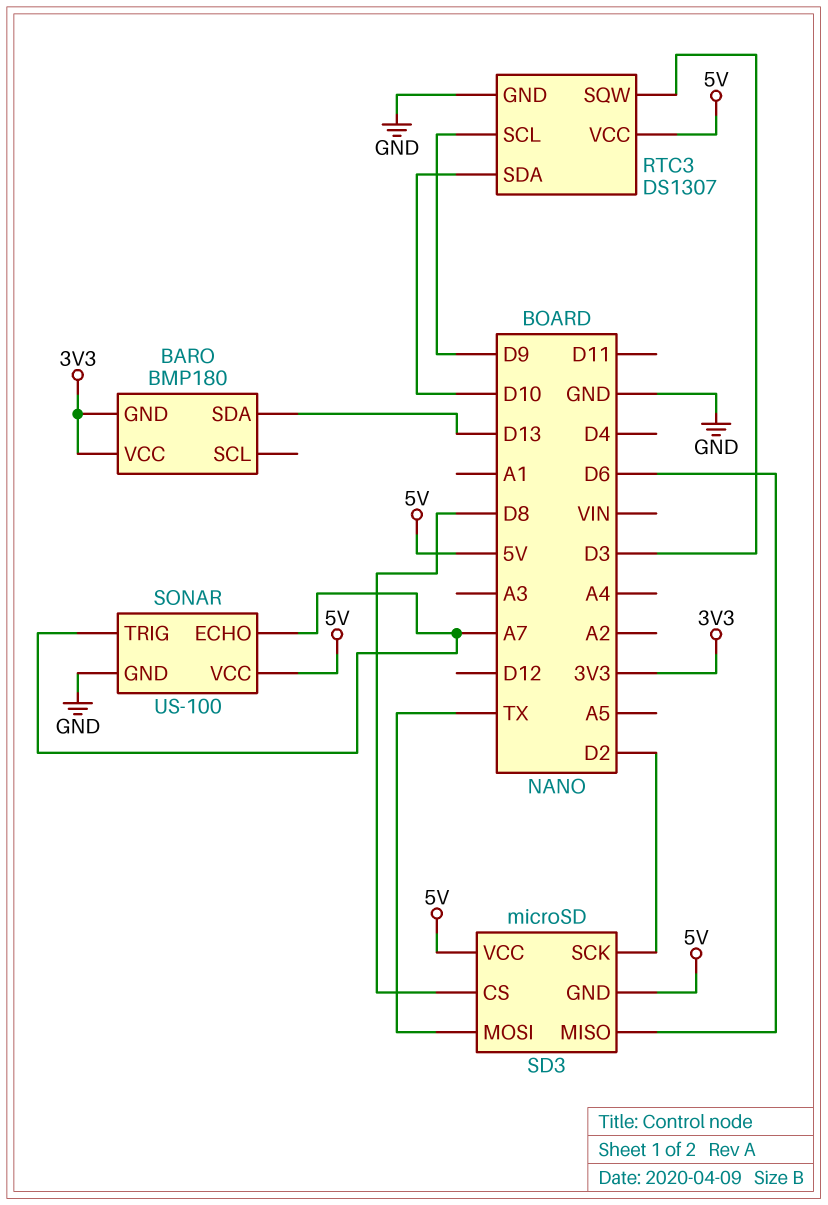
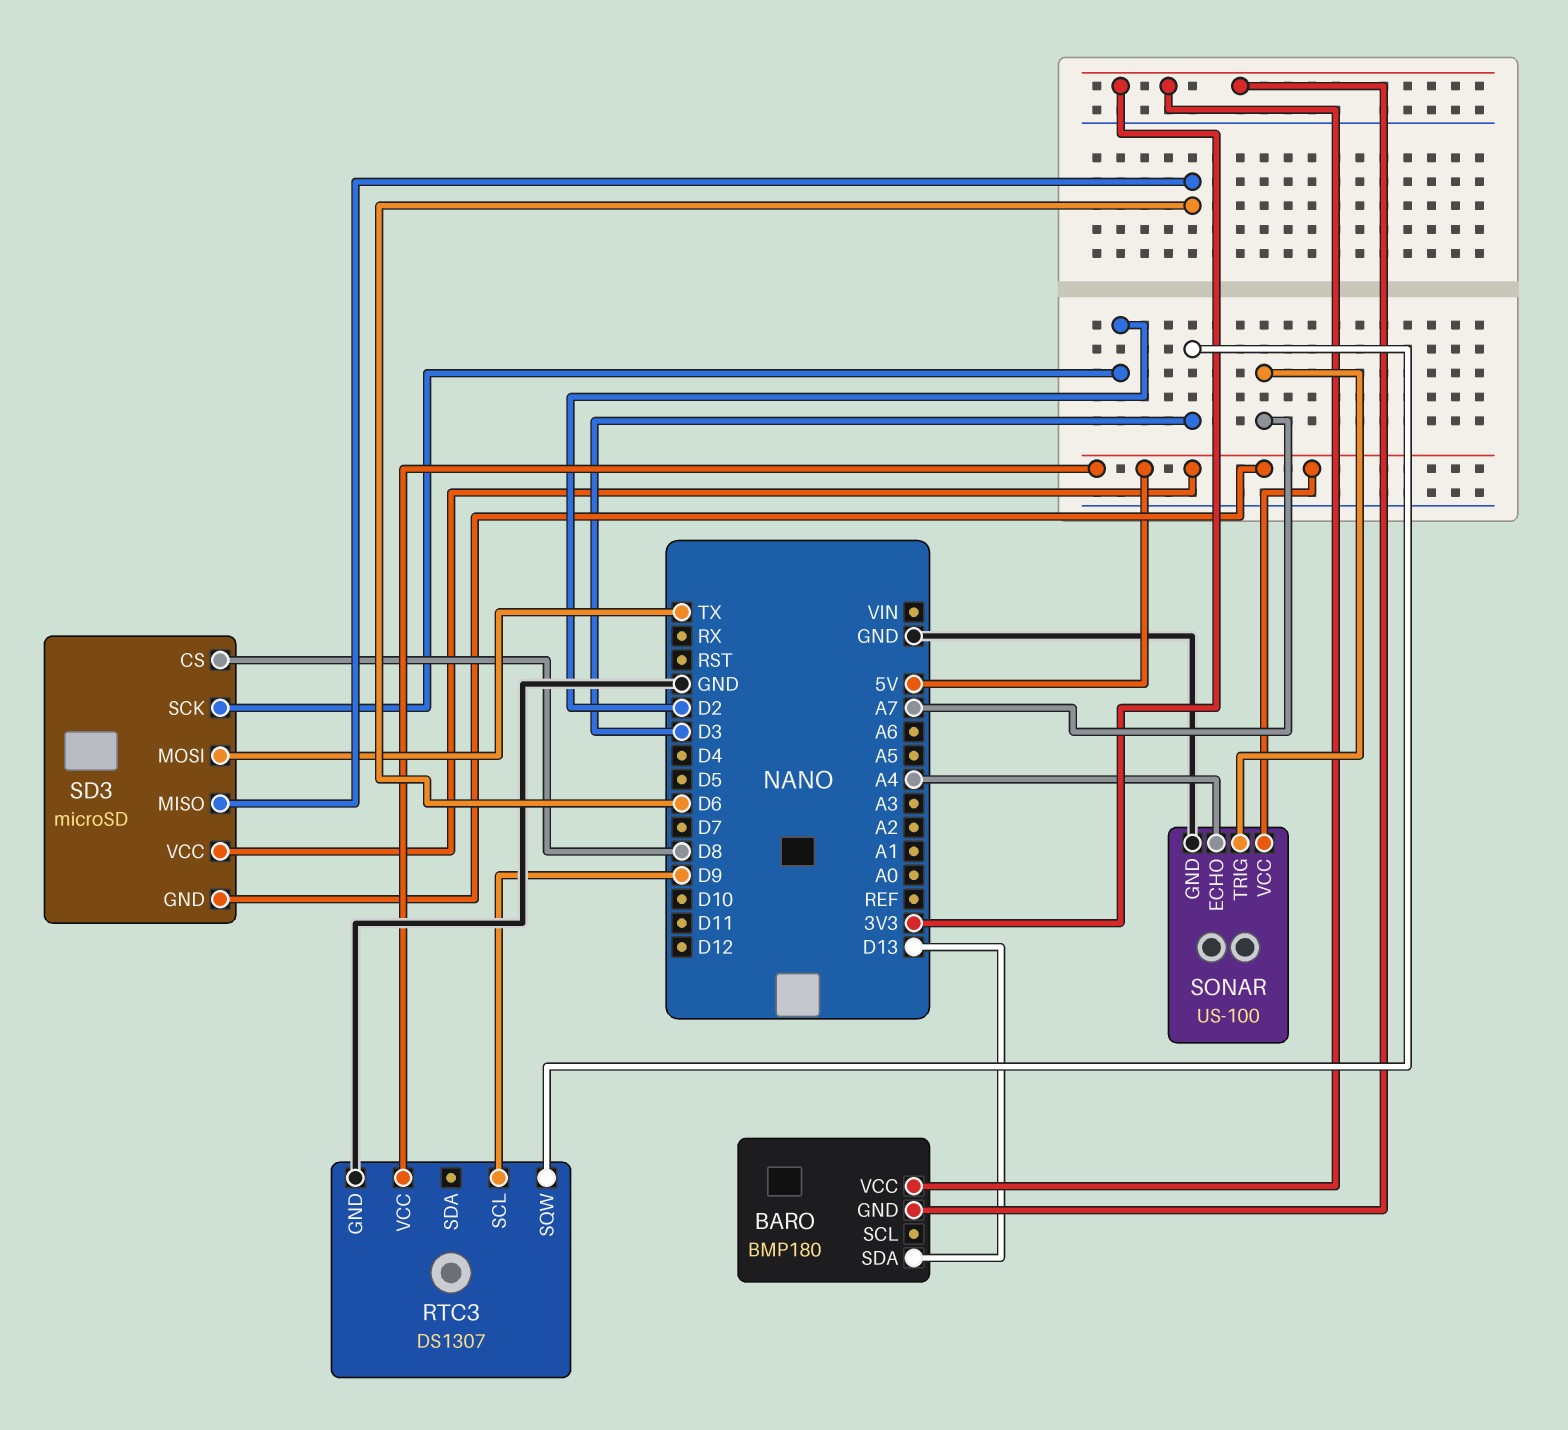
RTC3 pin SDA: D10 -> none
SONAR pin ECHO: A7 -> A4

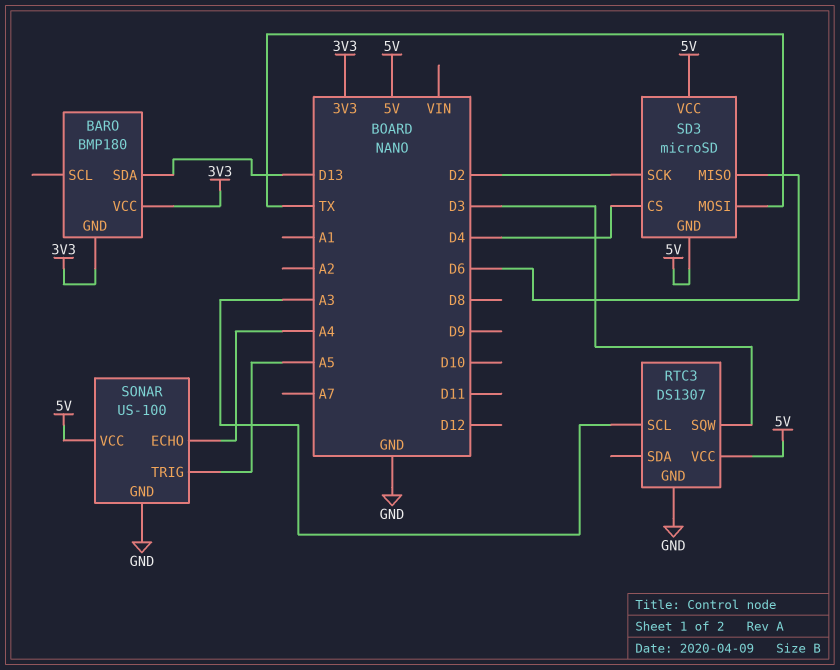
RTC3 pin SCL: D9 -> A3
SD3 pin CS: D8 -> D4
SONAR pin TRIG: A7 -> A5

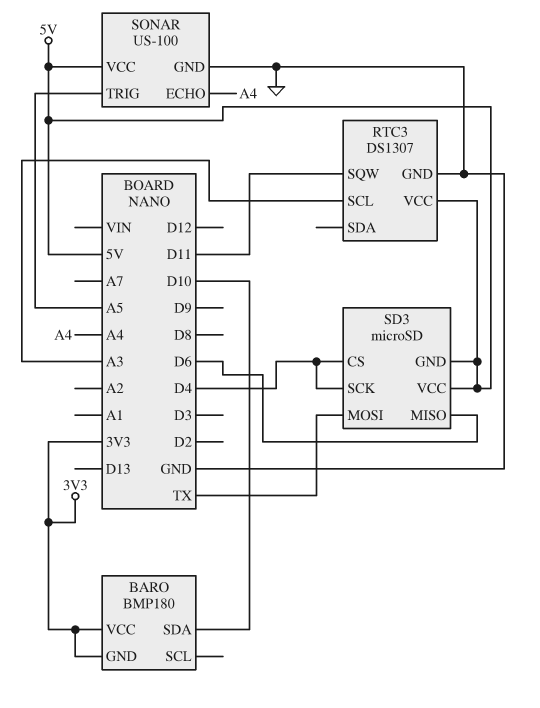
BARO pin SDA: D13 -> D10
RTC3 pin SQW: D3 -> D11
SD3 pin SCK: D2 -> D4

